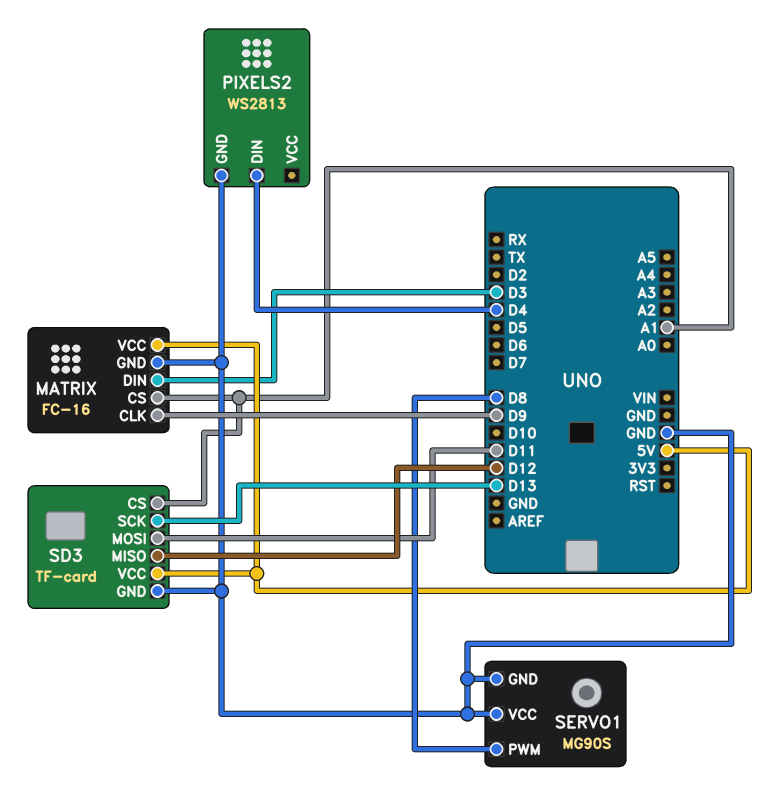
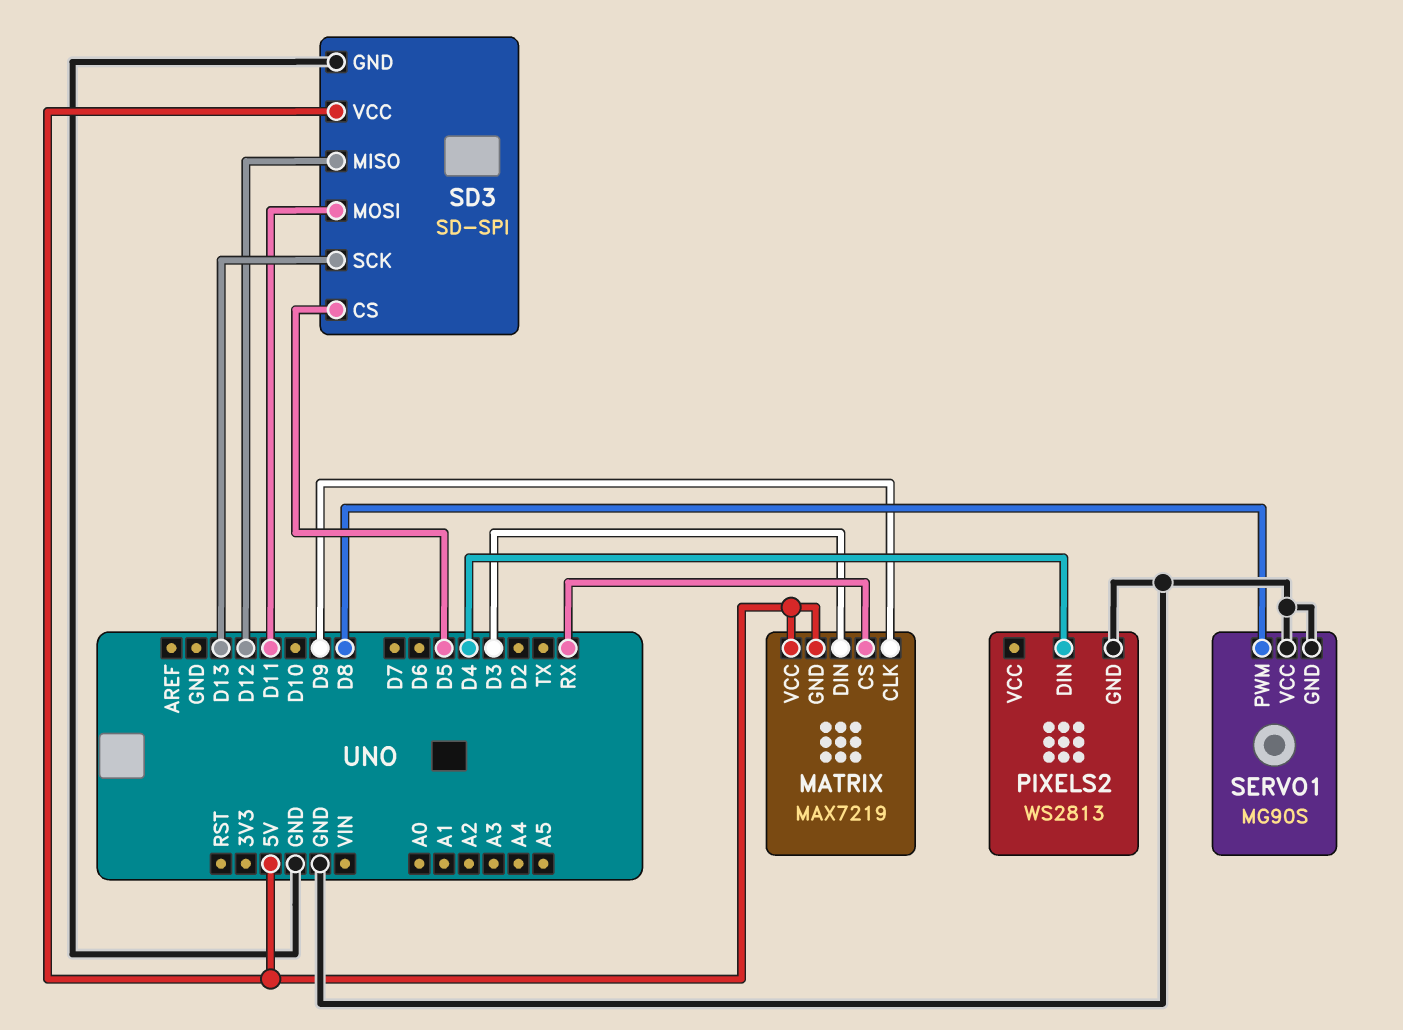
MATRIX: FC-16 -> MAX7219
MATRIX pin CS: A1 -> RX
MATRIX pin GND: GND -> 5V
SD3: TF-card -> SD-SPI
SD3 pin CS: A1 -> D5

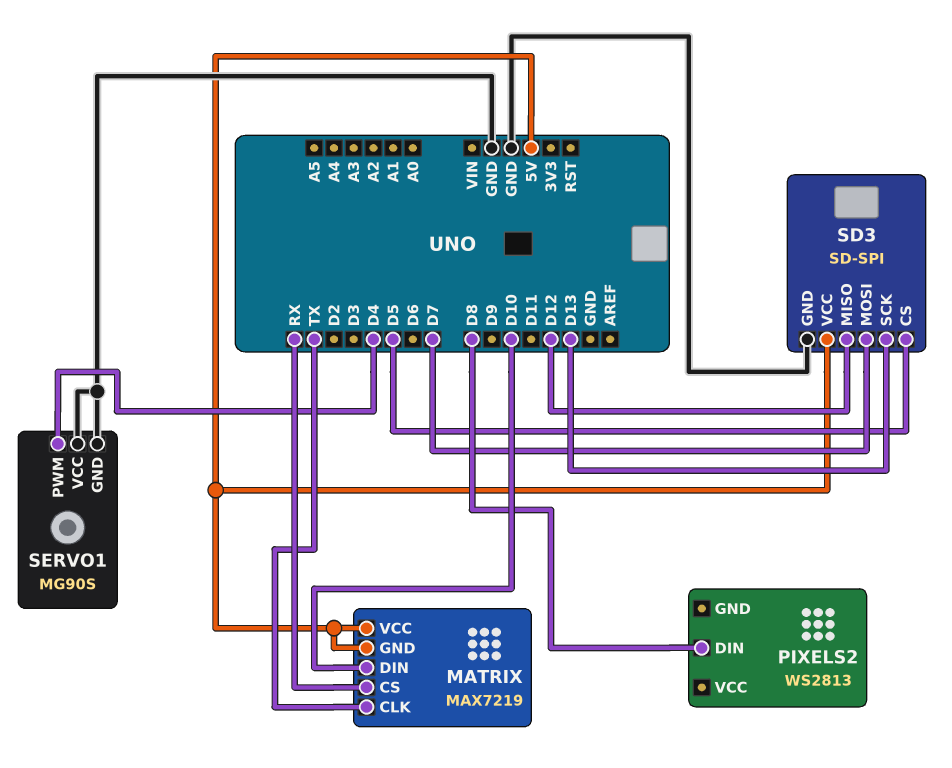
MATRIX pin CLK: D9 -> TX
MATRIX pin DIN: D3 -> D10
PIXELS2 pin DIN: D4 -> D8
PIXELS2 pin GND: GND -> none
SD3 pin MOSI: D11 -> D7
SERVO1 pin PWM: D8 -> D4

